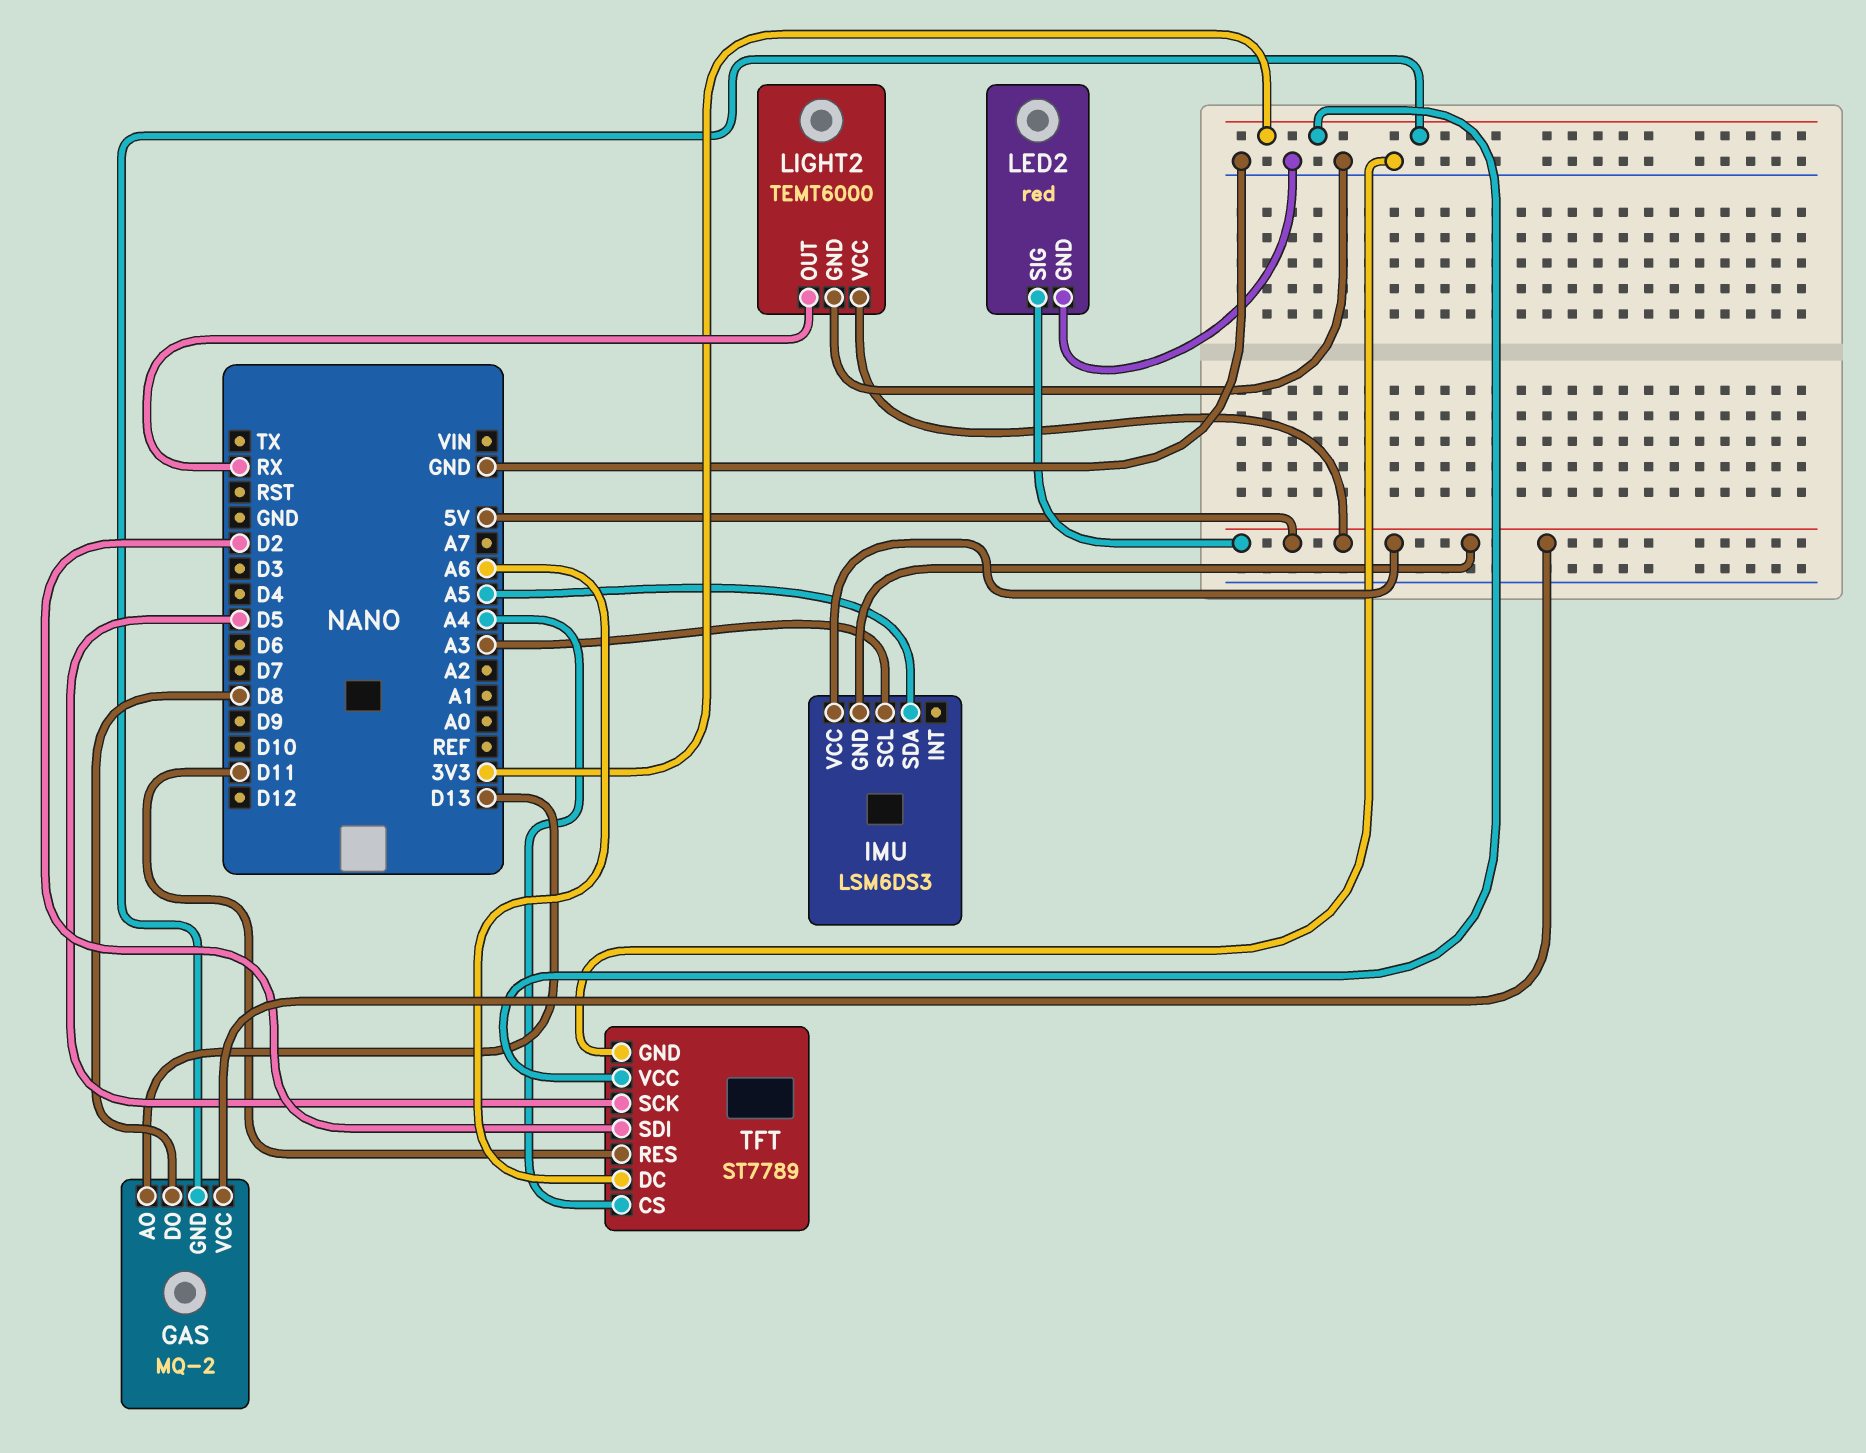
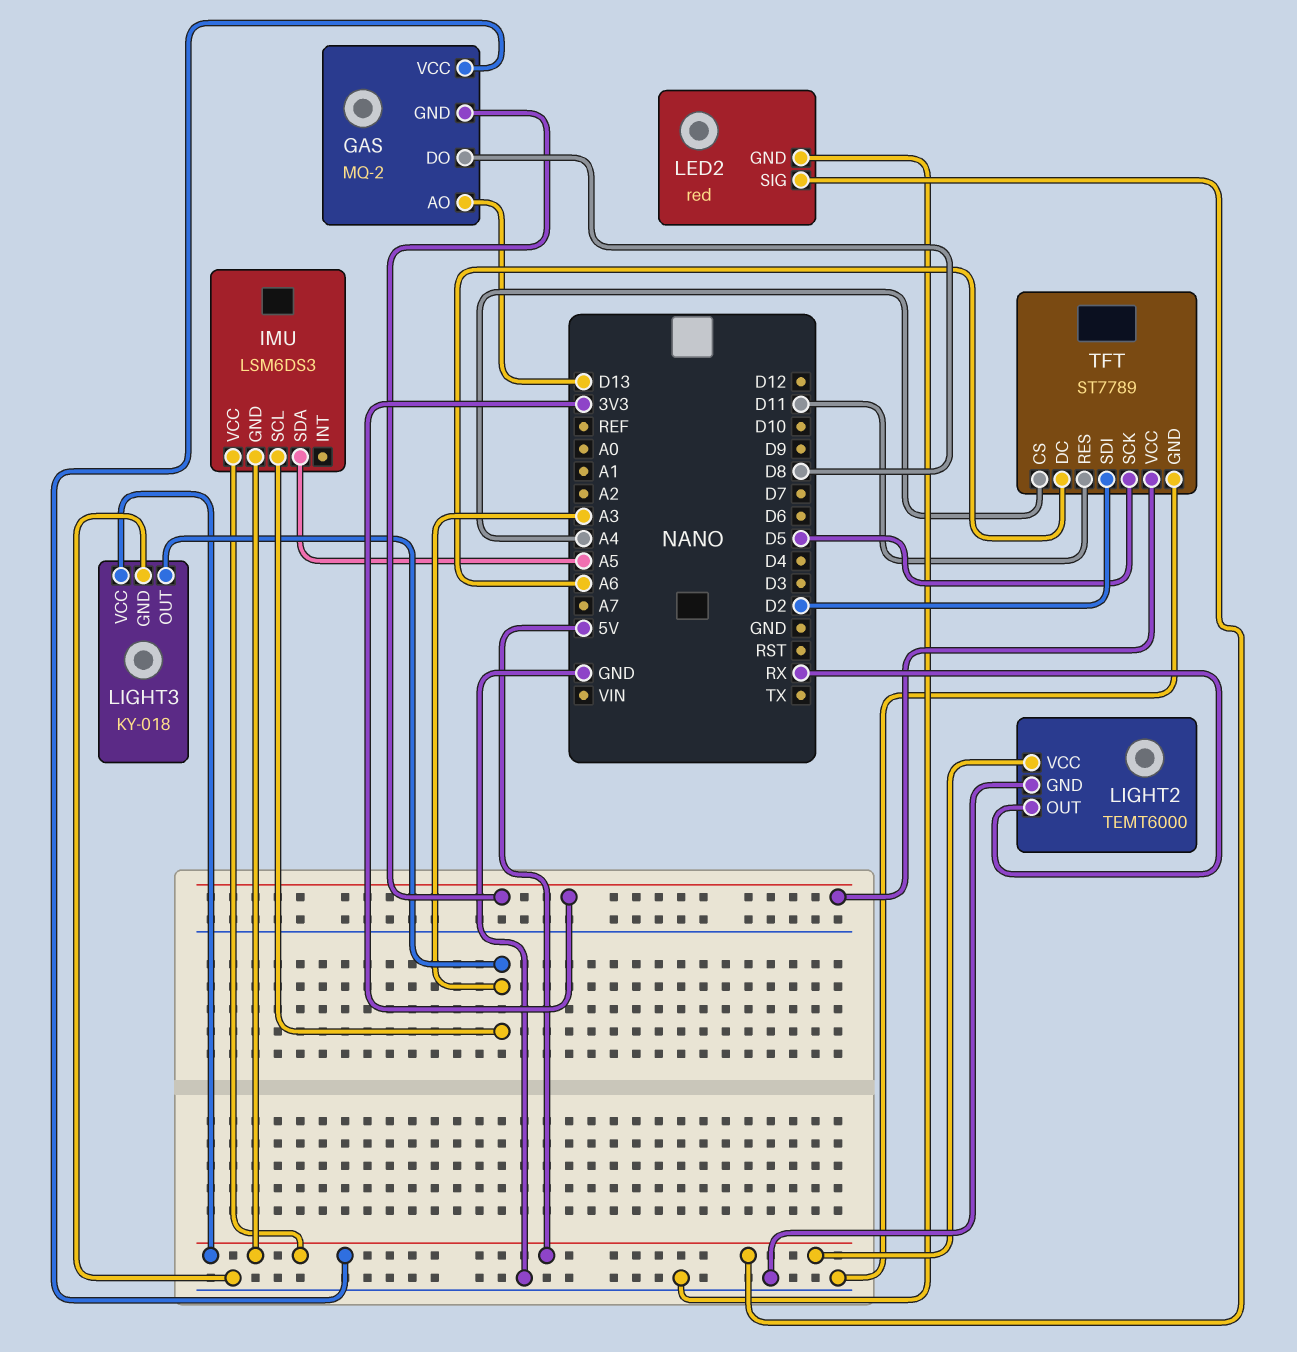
LIGHT3: none -> KY-018
LIGHT3 pin GND: none -> GND
LIGHT3 pin OUT: none -> A3
LIGHT3 pin VCC: none -> 5V

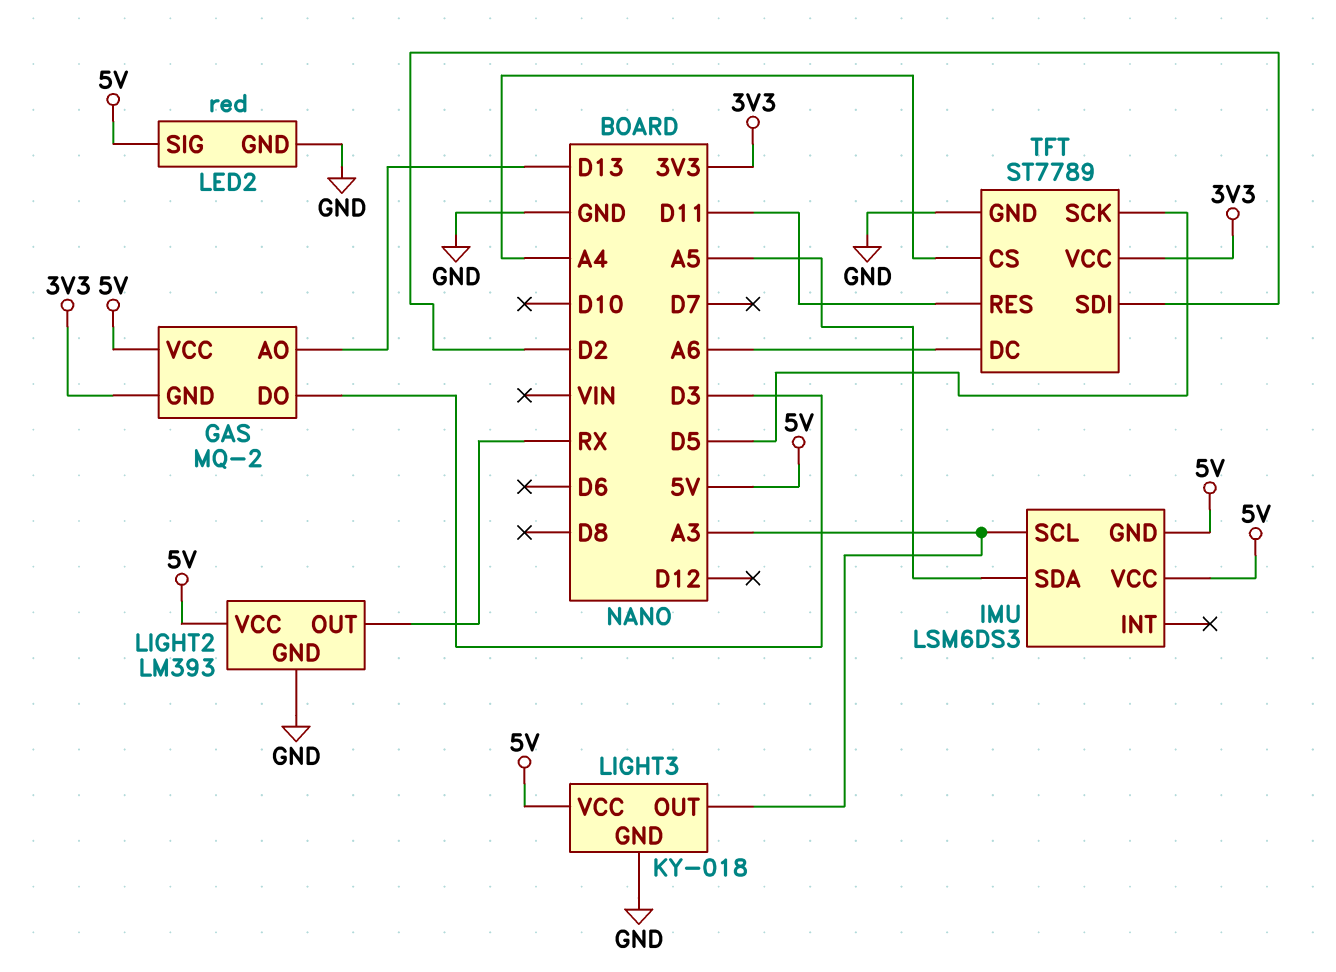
GAS pin DO: D8 -> D3
LIGHT2: TEMT6000 -> LM393

